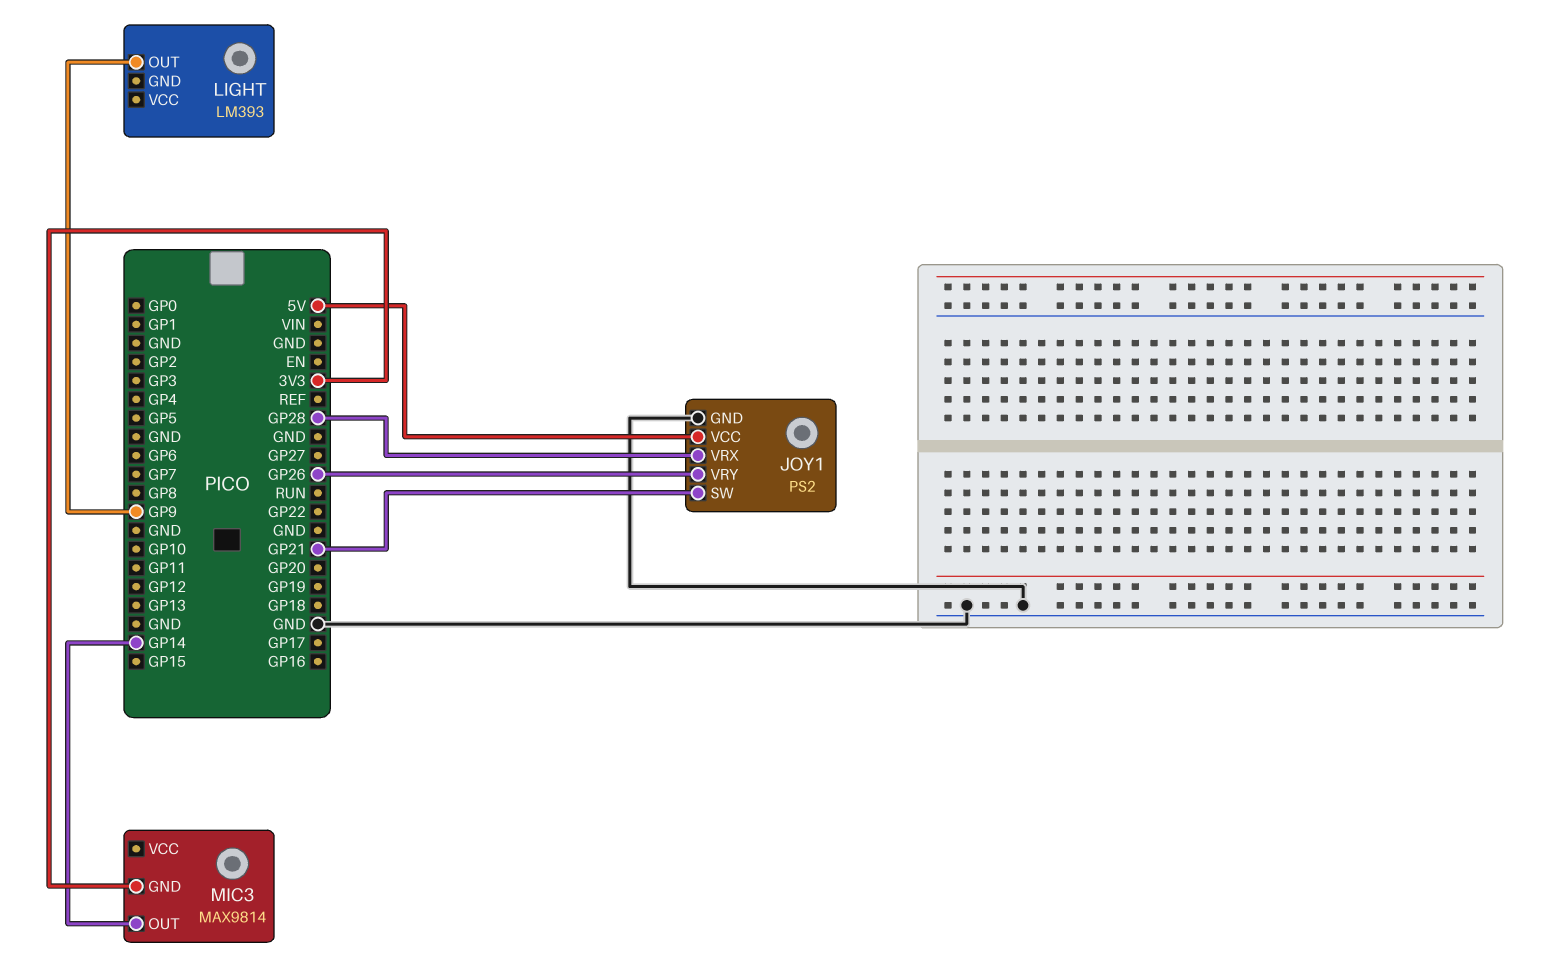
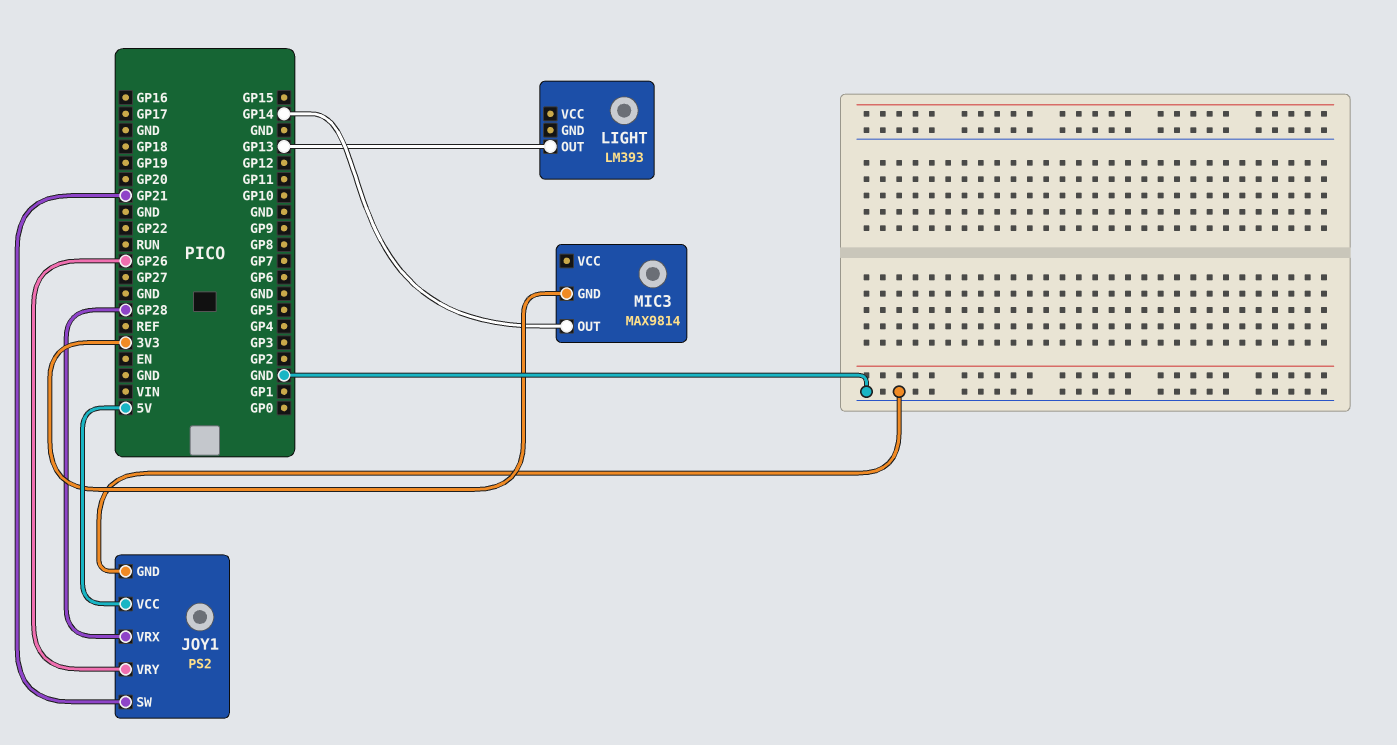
LIGHT pin OUT: GP9 -> GP13

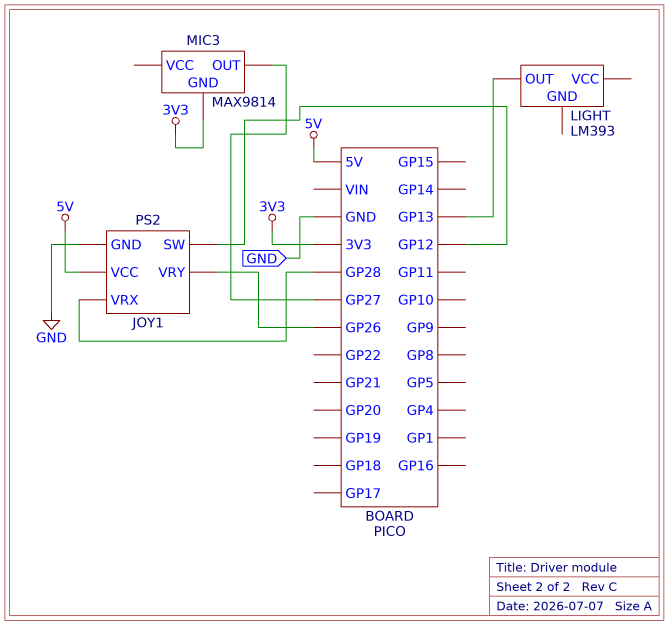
JOY1 pin SW: GP21 -> GP12
MIC3 pin OUT: GP14 -> GP27

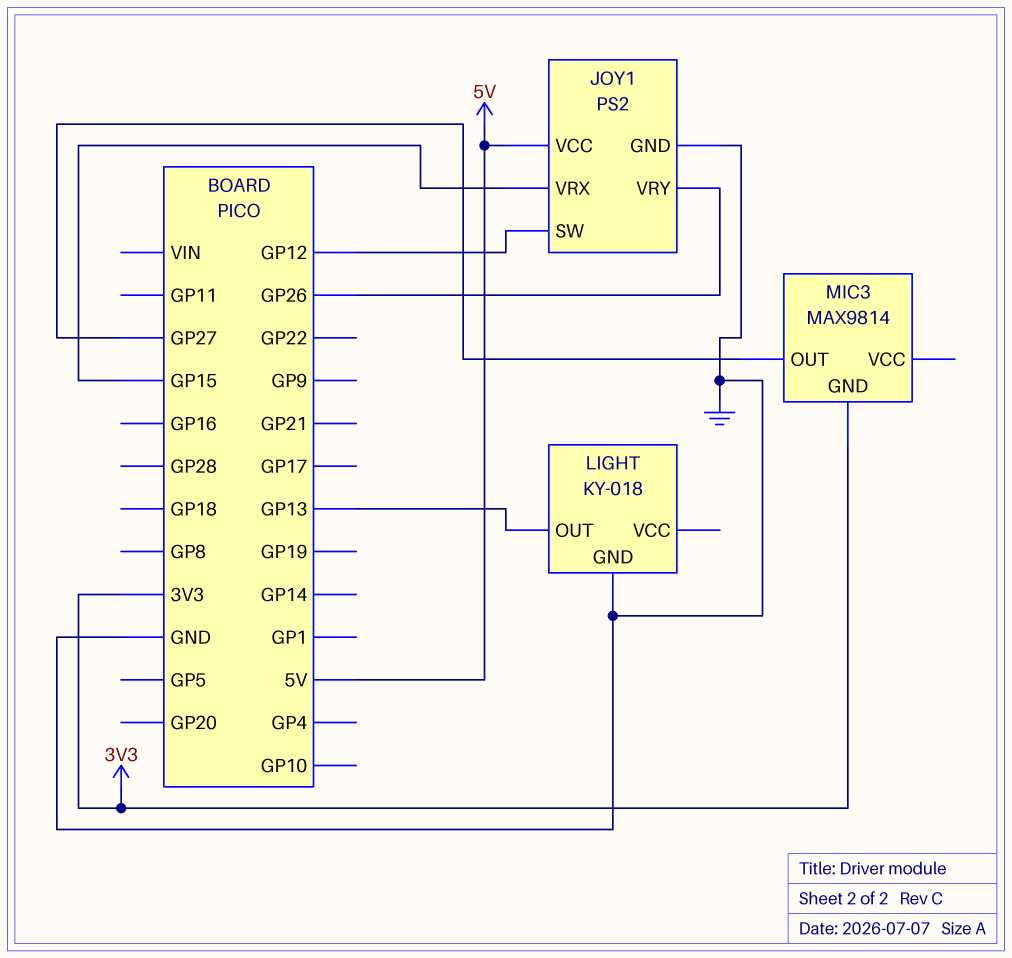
JOY1 pin VRX: GP28 -> GP15
LIGHT: LM393 -> KY-018
LIGHT pin GND: none -> GND

